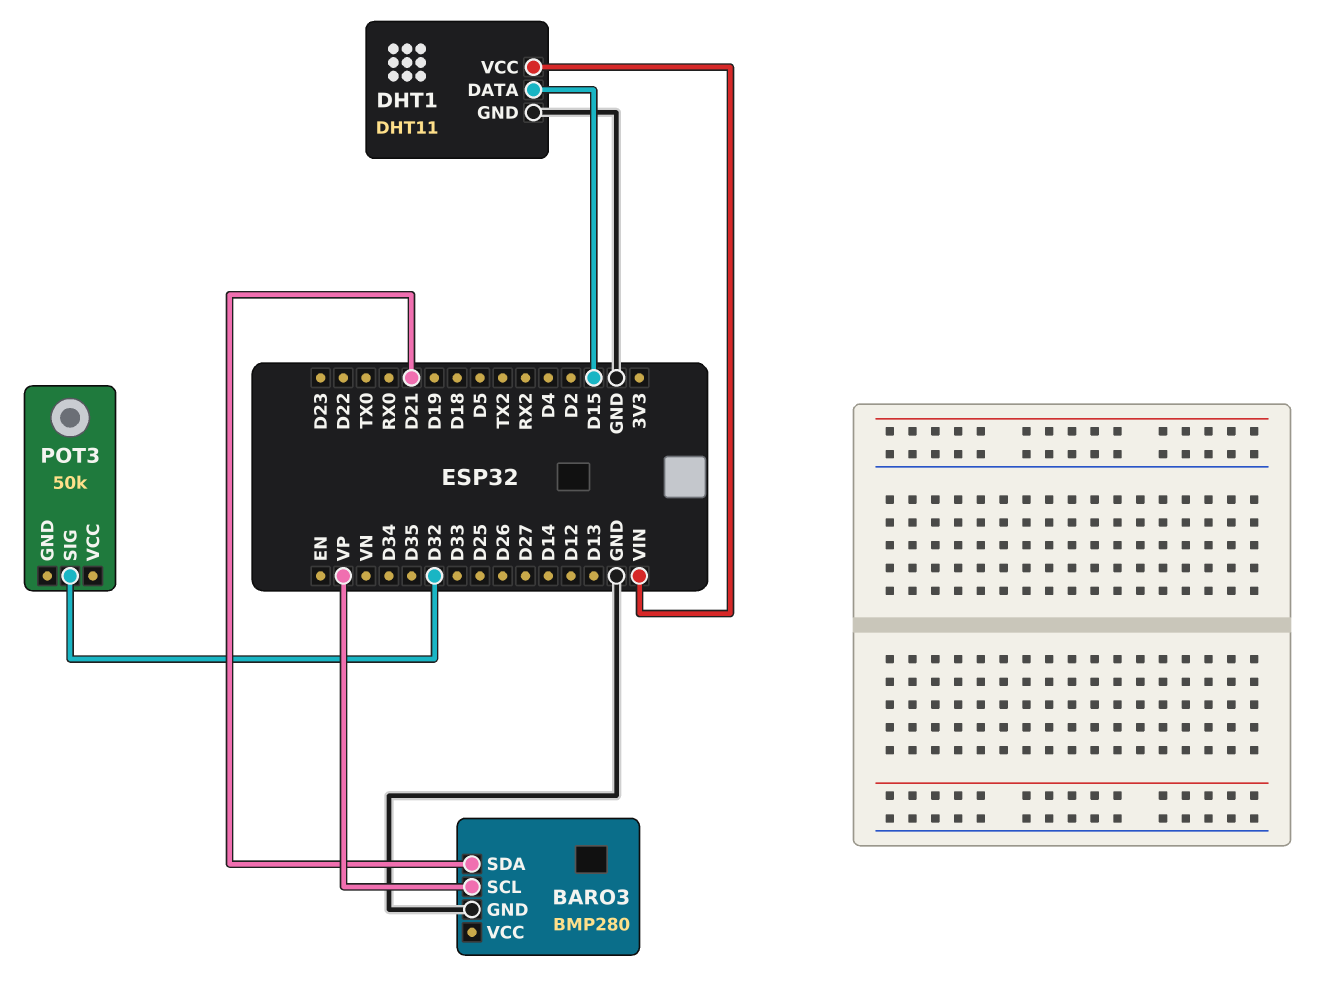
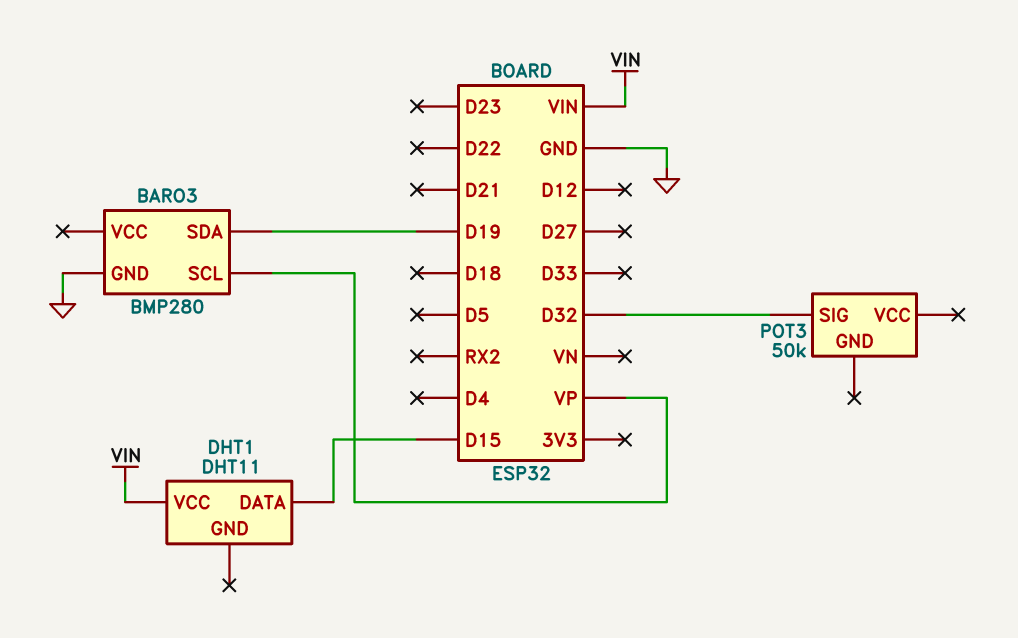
BARO3 pin SDA: D21 -> D19
DHT1 pin GND: GND -> none

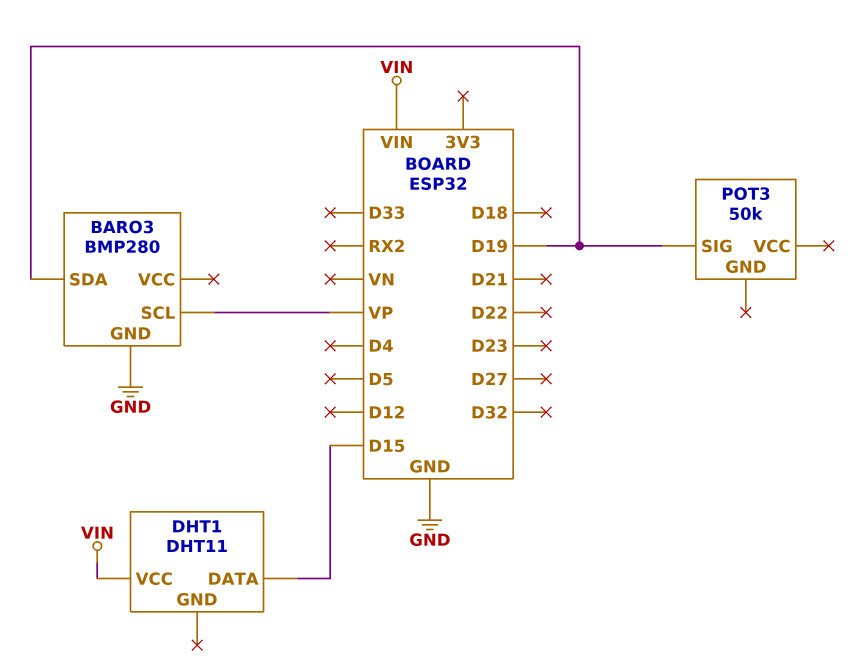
POT3 pin SIG: D32 -> D19

